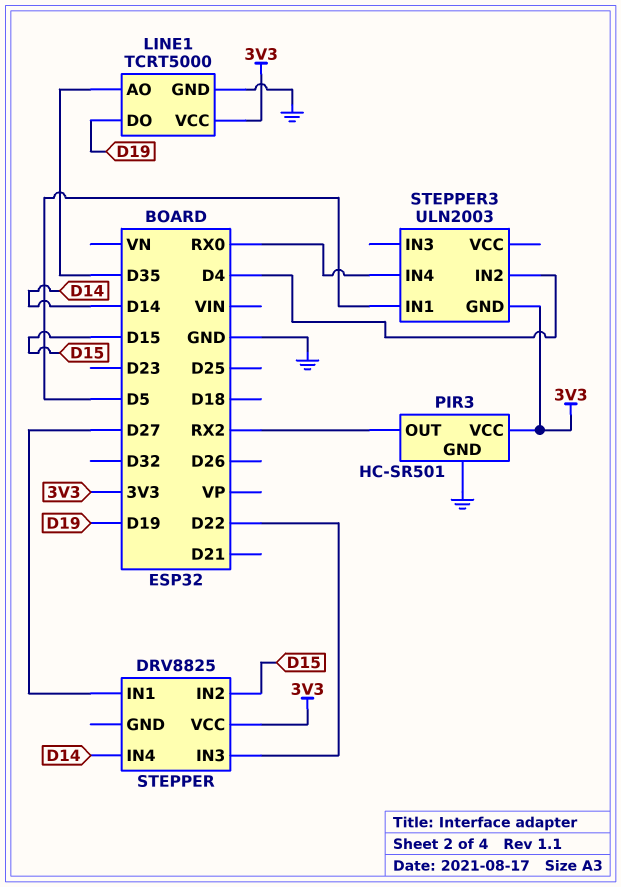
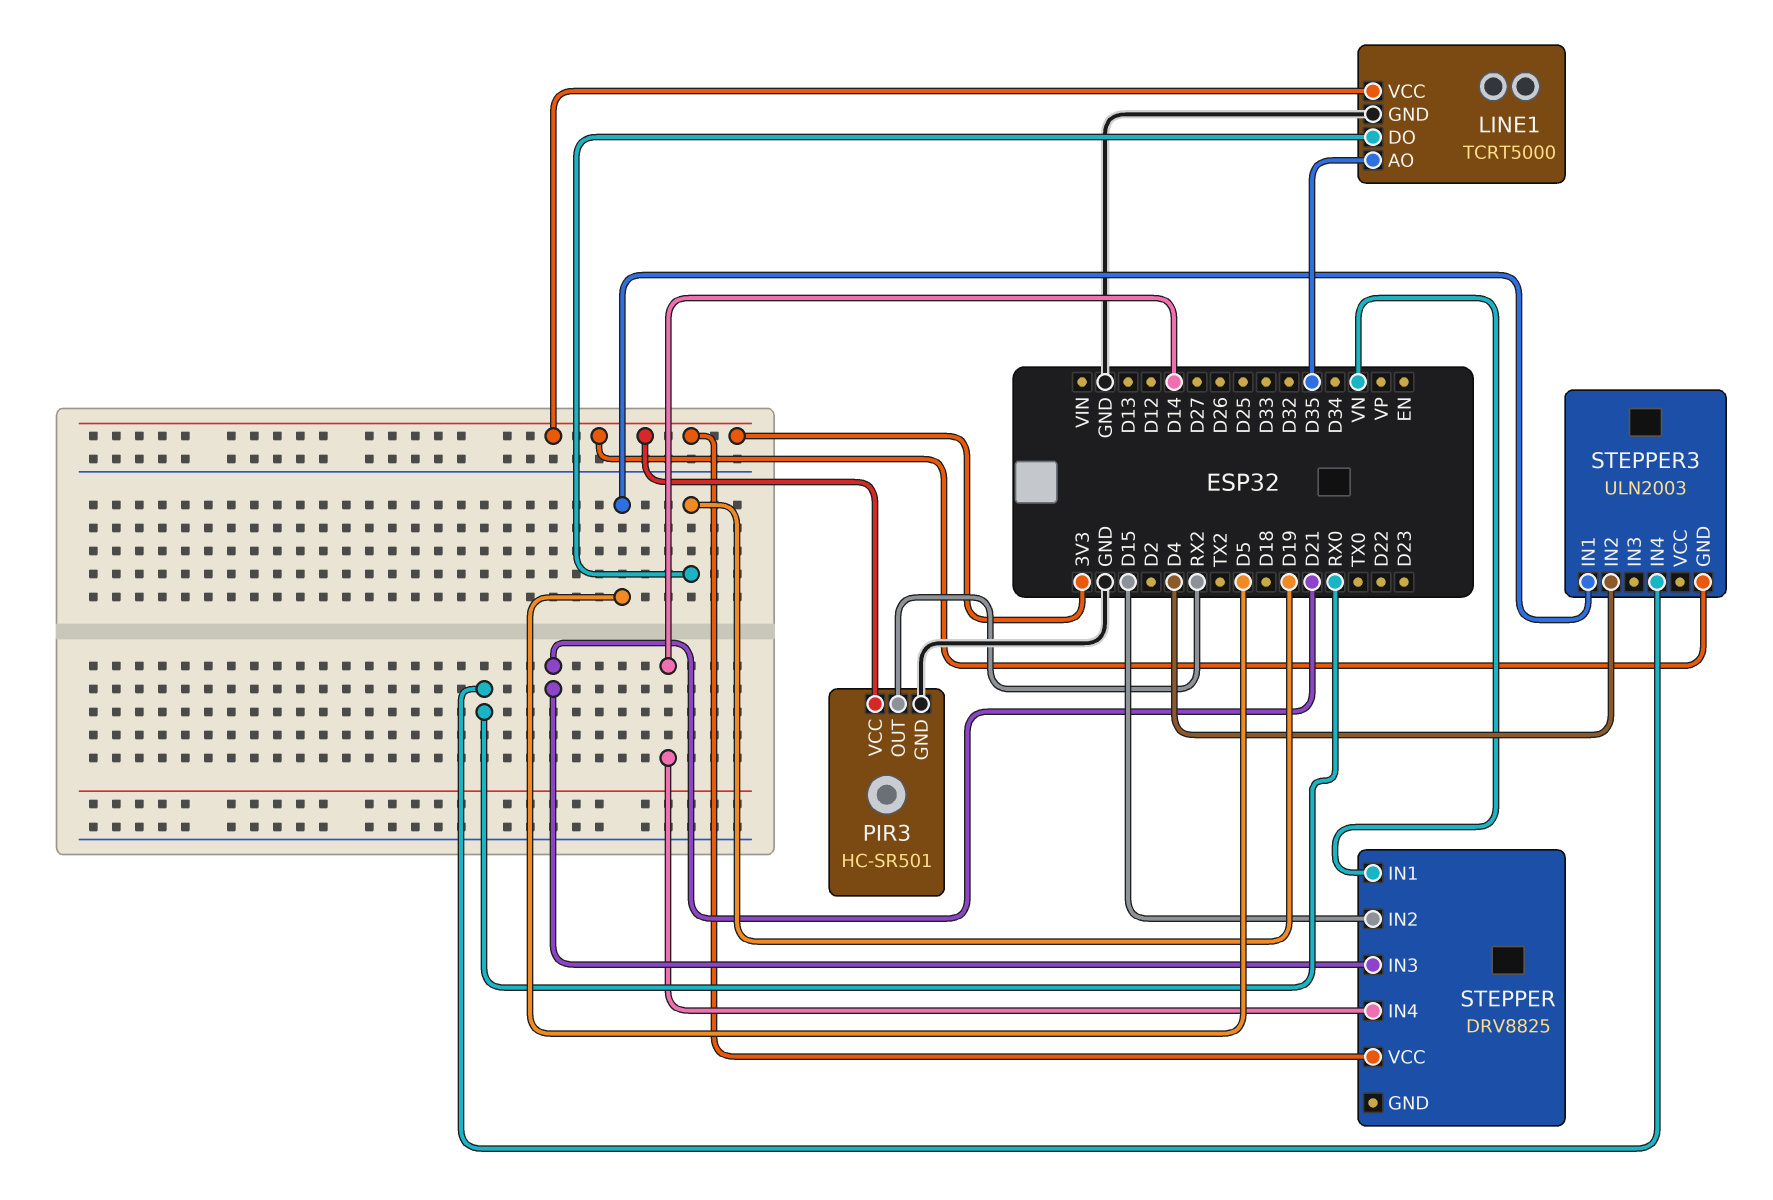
STEPPER pin IN1: D27 -> VN
STEPPER pin IN3: D22 -> D21

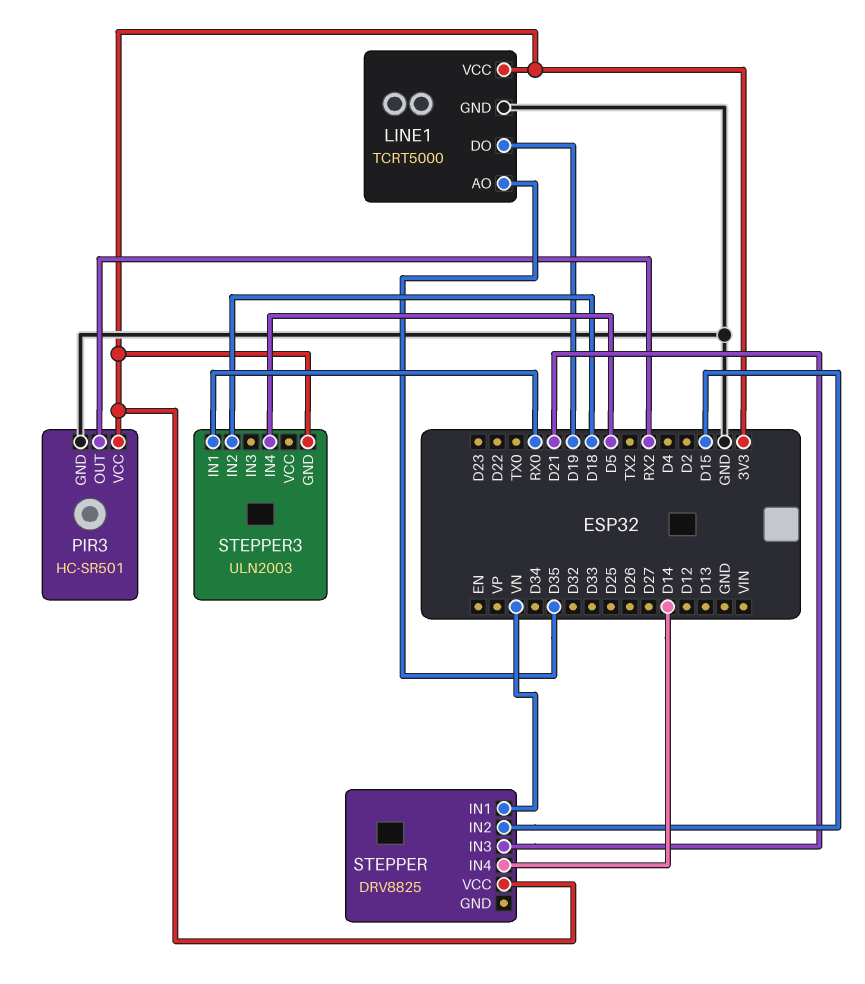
STEPPER3 pin IN1: D5 -> RX0
STEPPER3 pin IN2: D4 -> D18
STEPPER3 pin IN4: RX0 -> D5

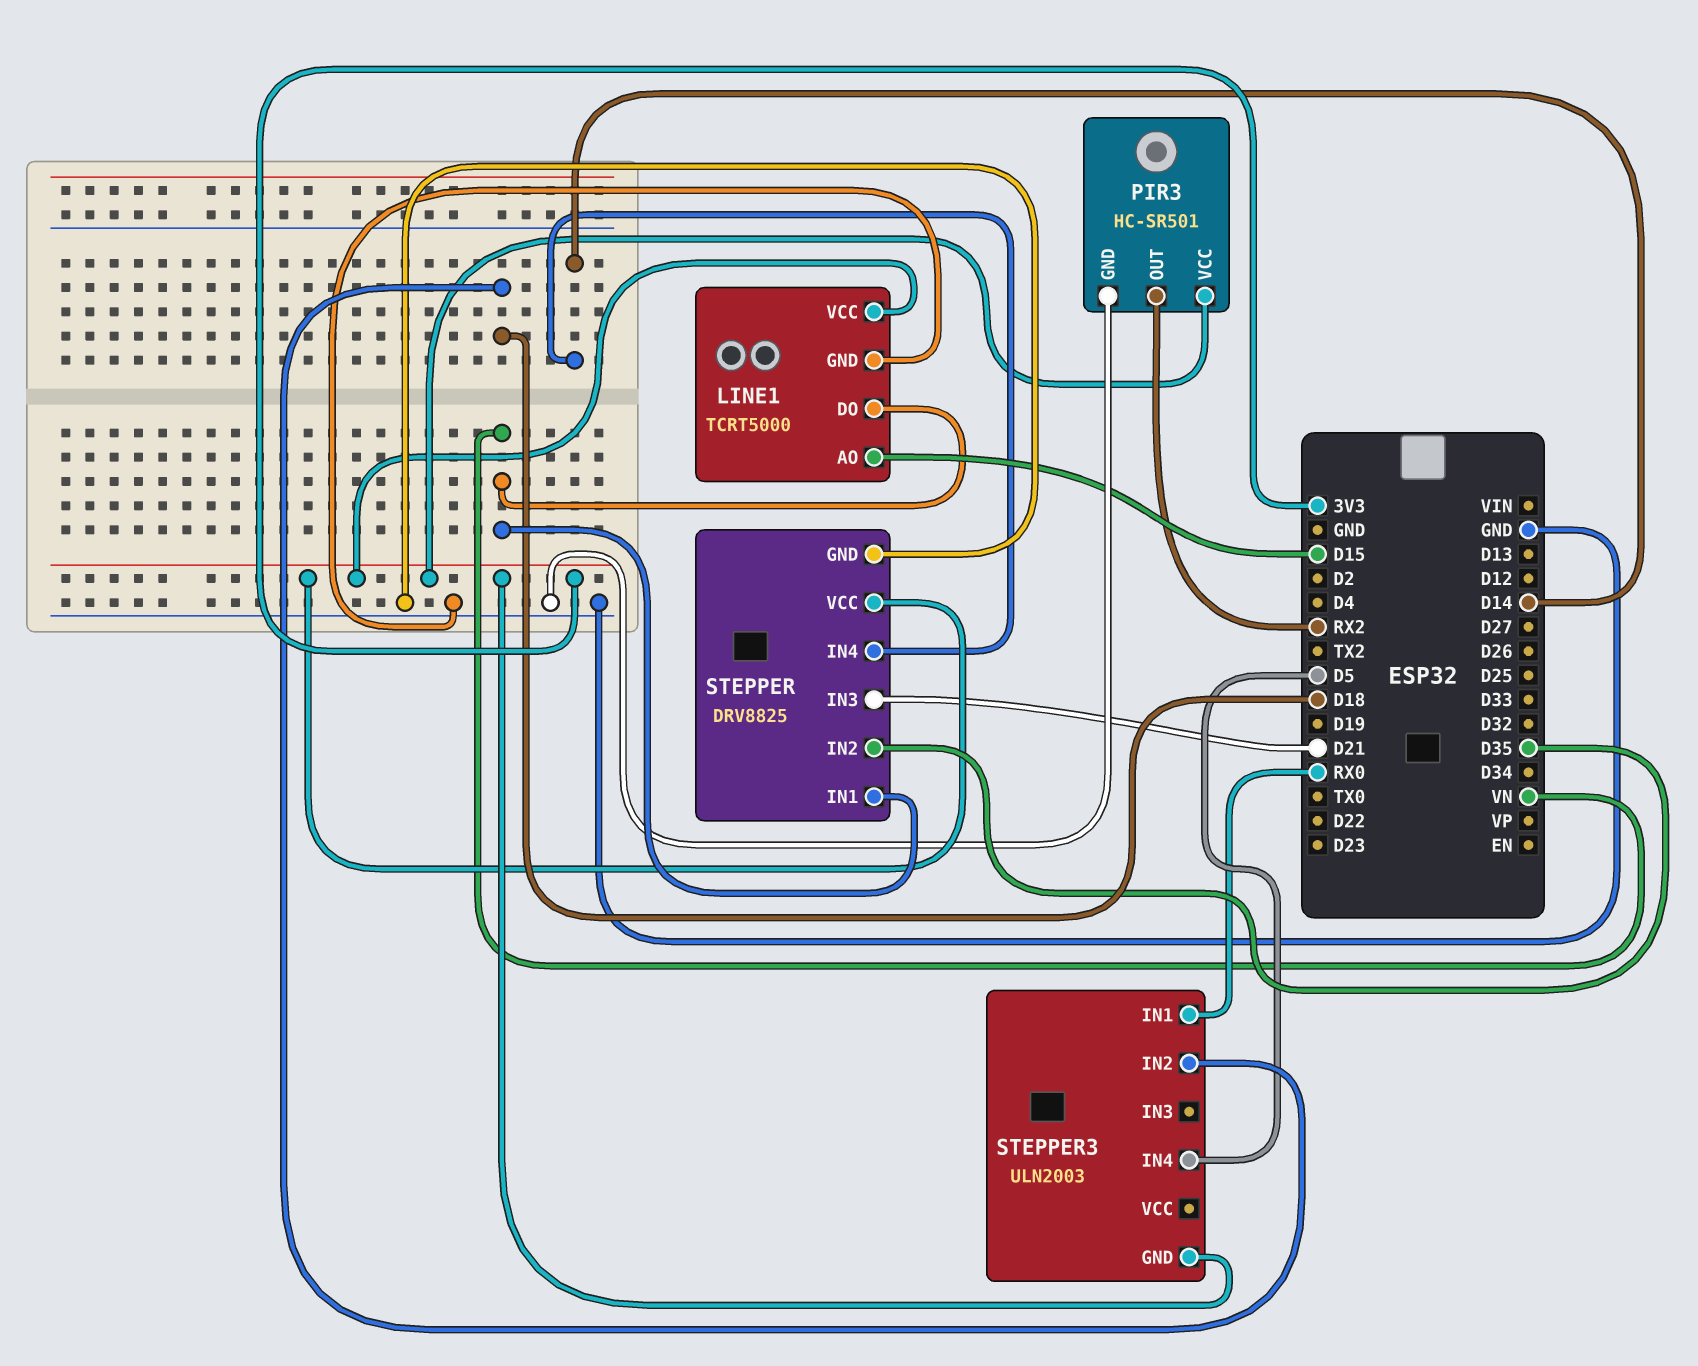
LINE1 pin AO: D35 -> D15
LINE1 pin DO: D19 -> VN
STEPPER pin GND: none -> GND
STEPPER pin IN2: D15 -> D35

